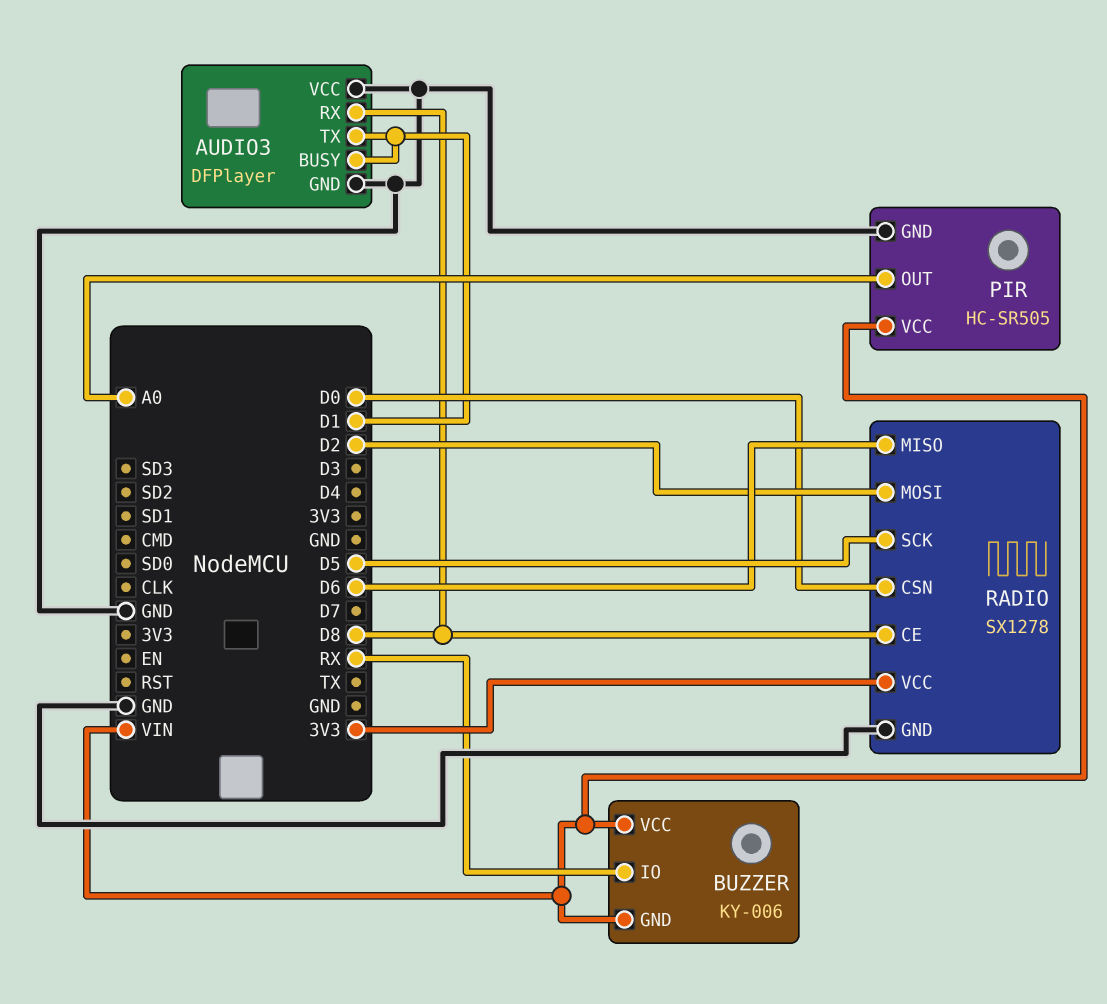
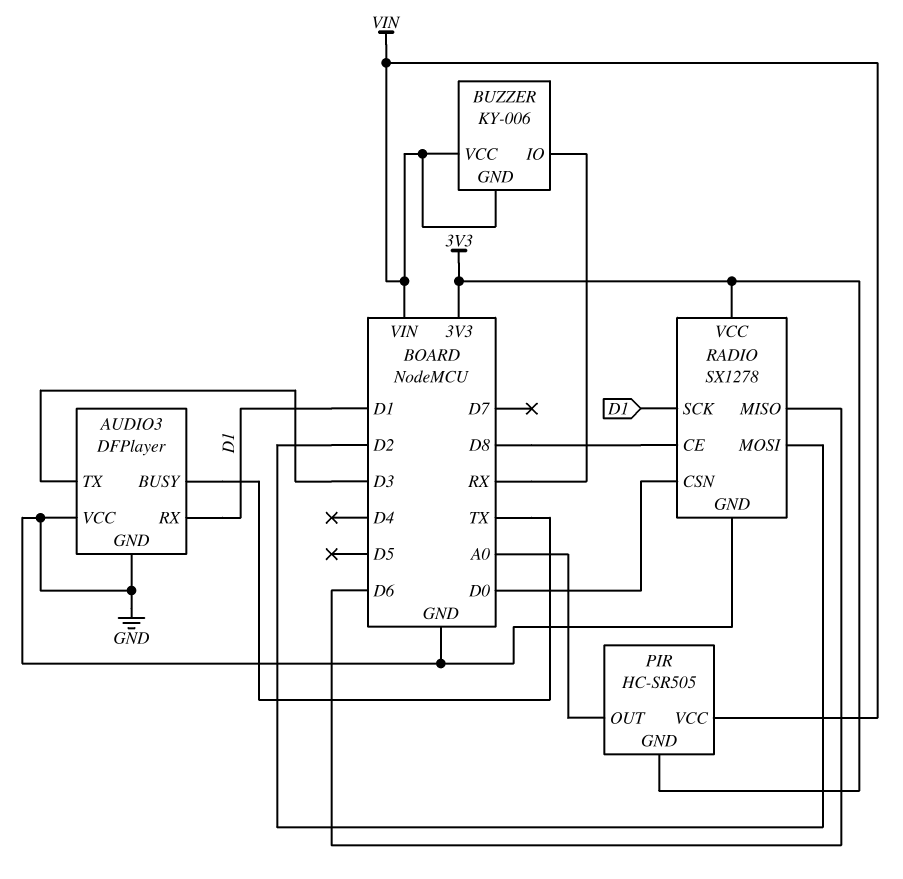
AUDIO3 pin BUSY: D1 -> TX
AUDIO3 pin RX: D8 -> D1
AUDIO3 pin TX: D1 -> D3
PIR pin GND: GND -> 3V3
RADIO pin SCK: D5 -> D1

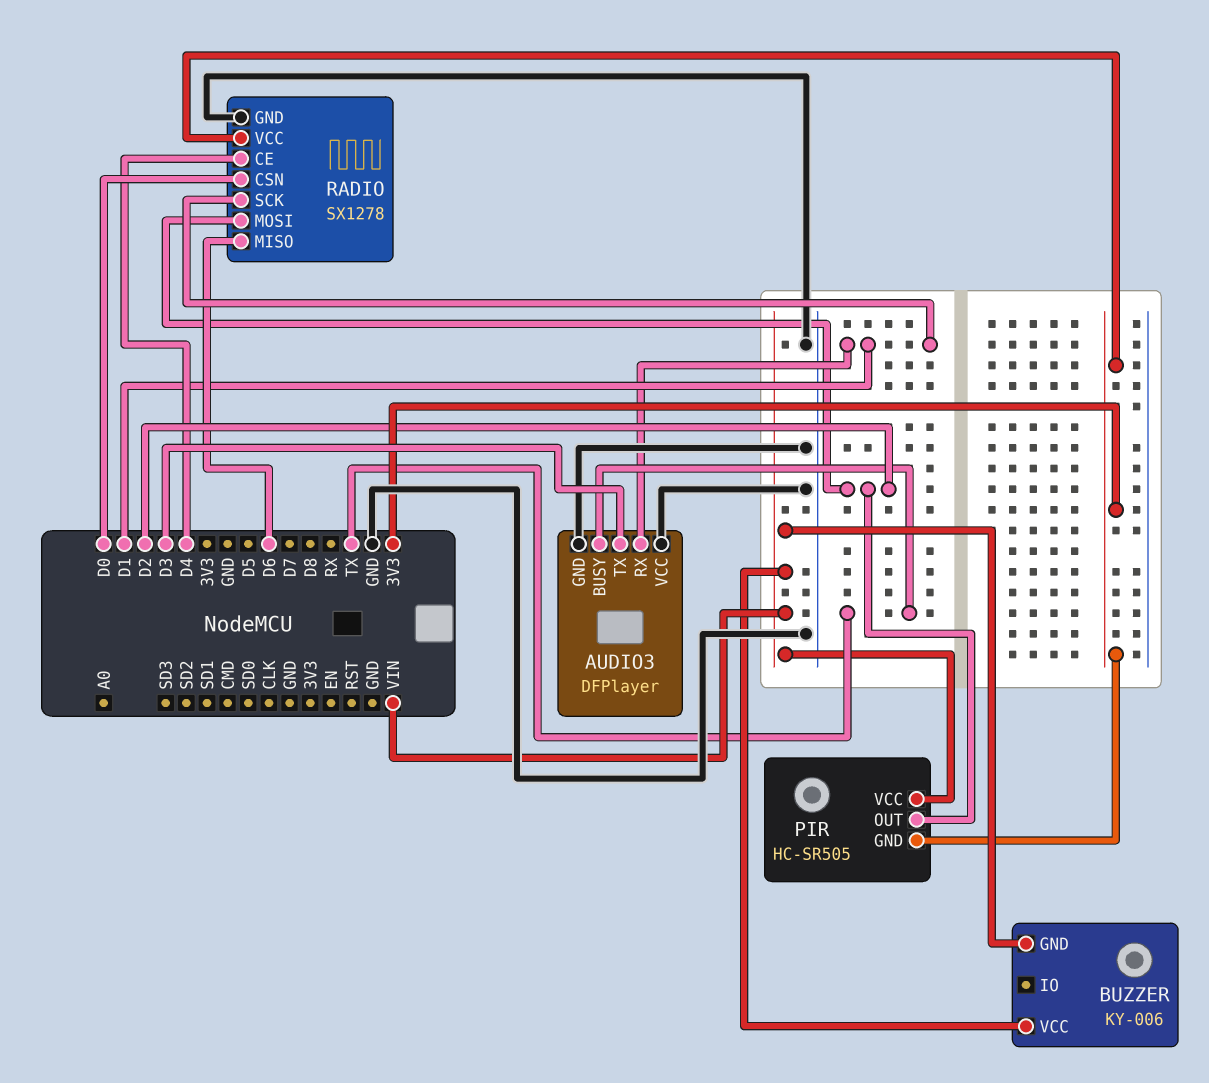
BUZZER pin IO: RX -> none
PIR pin OUT: A0 -> D2
RADIO pin CE: D8 -> D4

